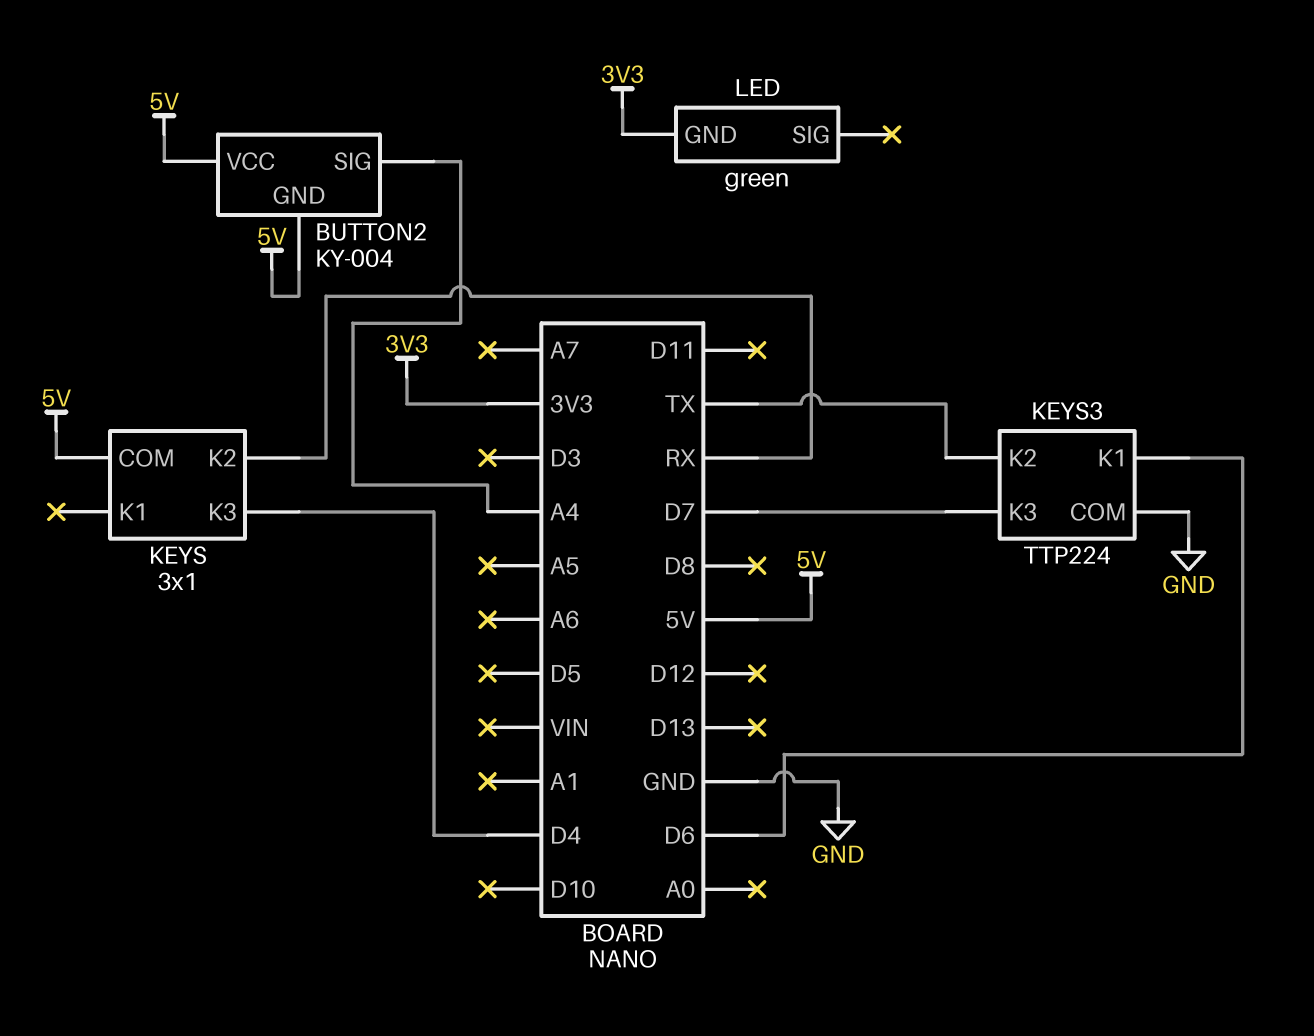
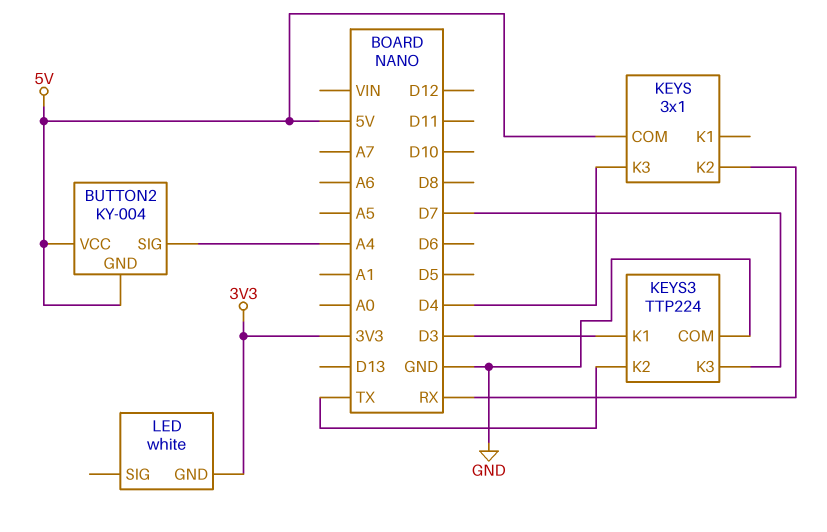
KEYS3 pin K1: D6 -> D3
LED: green -> white

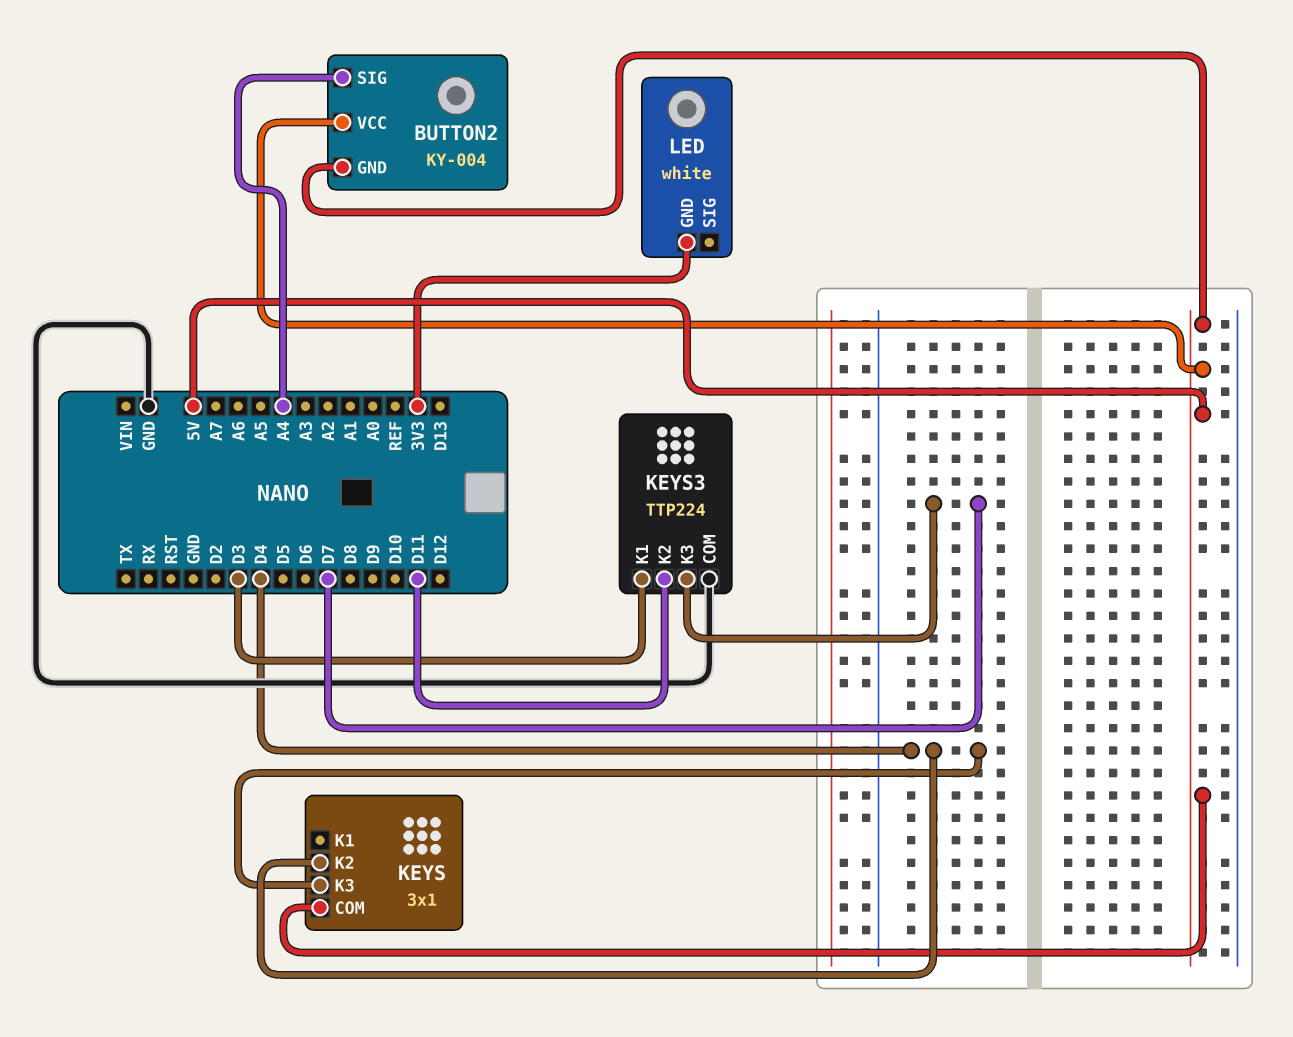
KEYS pin K2: RX -> D4
KEYS3 pin K2: TX -> D11

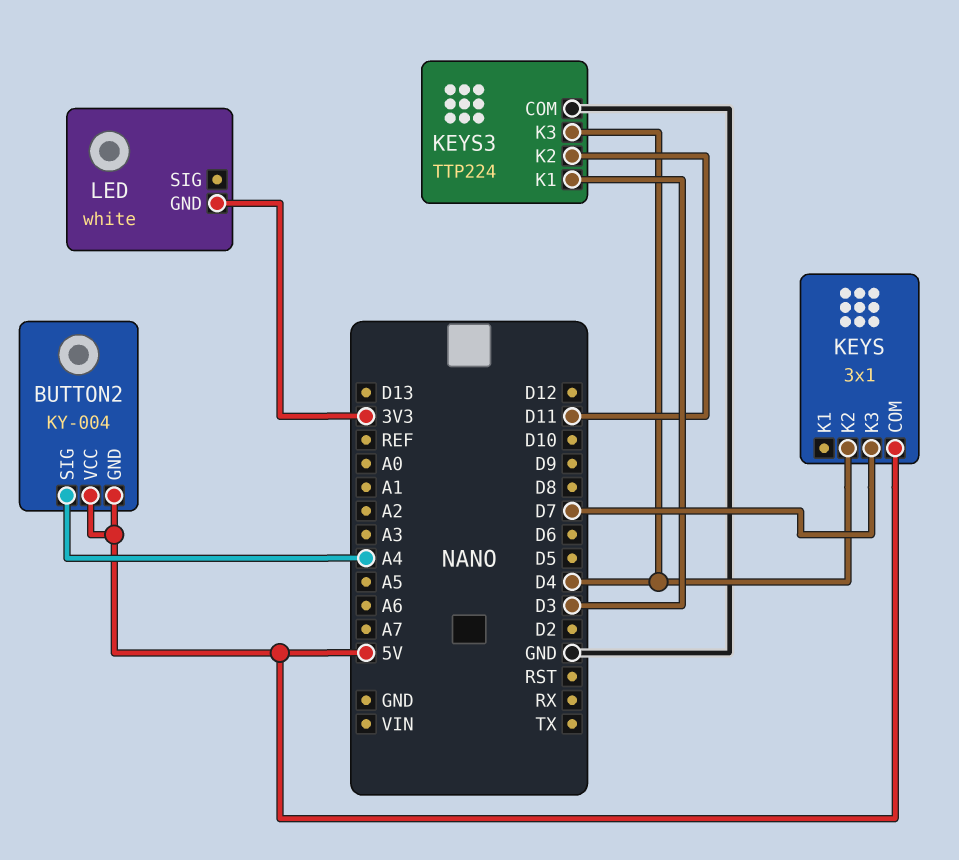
KEYS pin K3: D4 -> D7
KEYS3 pin K3: D7 -> D4

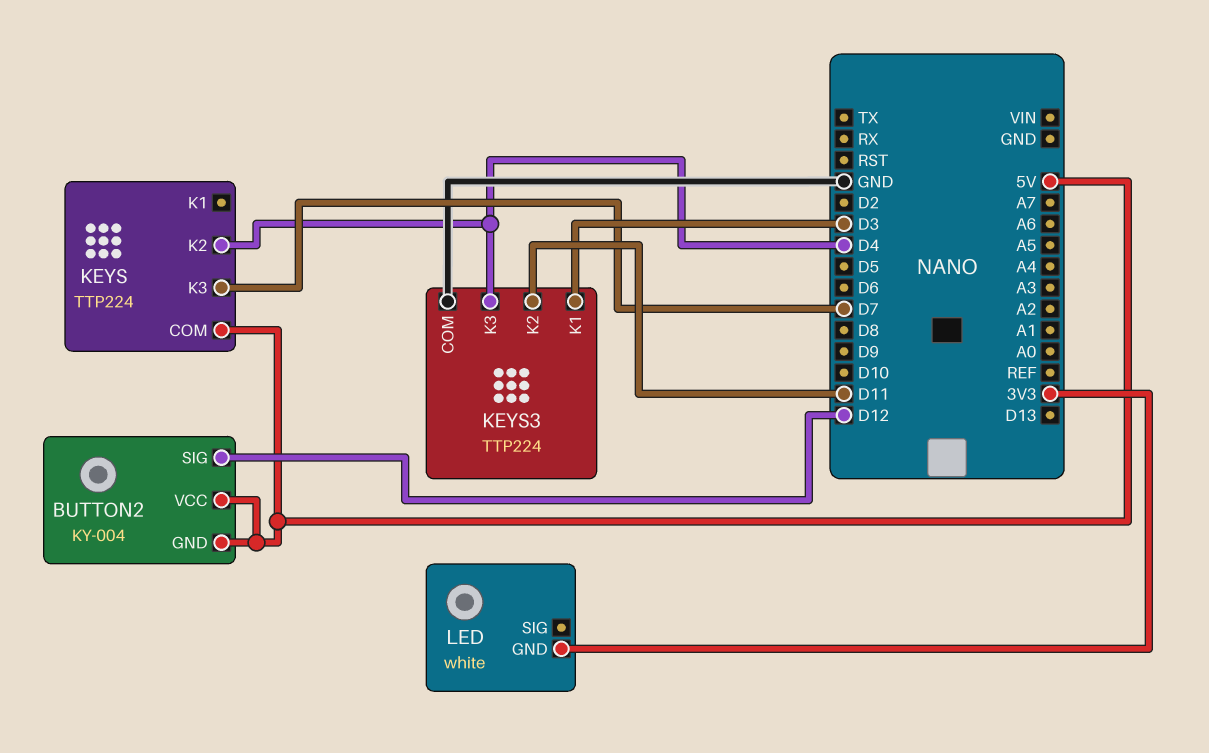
BUTTON2 pin SIG: A4 -> D12
KEYS: 3x1 -> TTP224

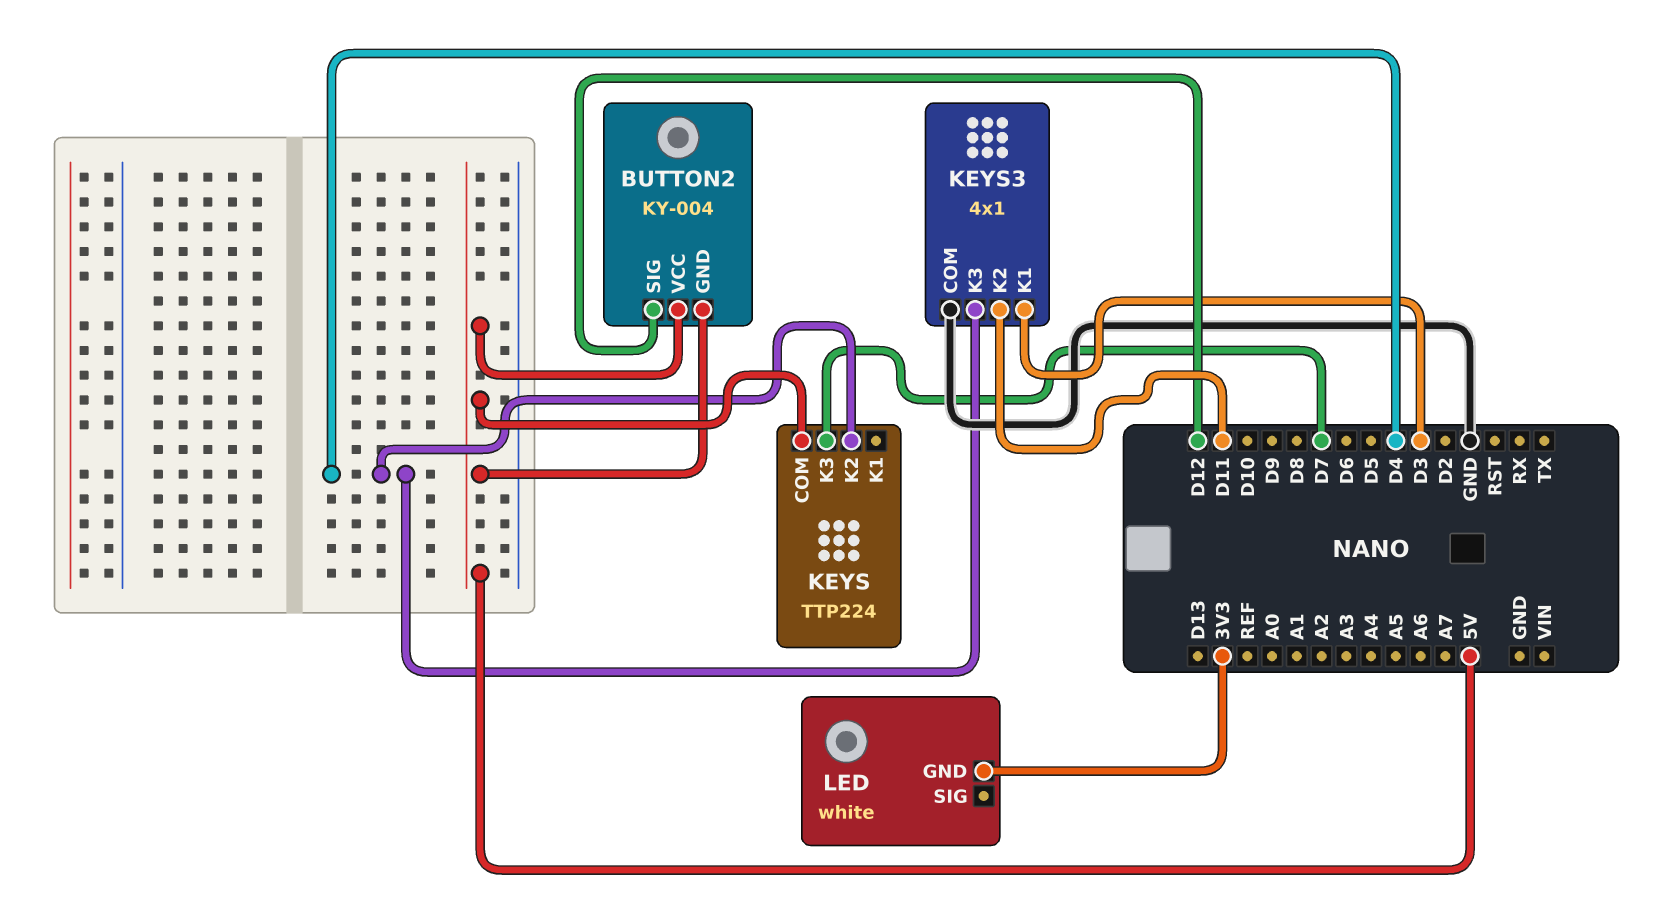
KEYS3: TTP224 -> 4x1

